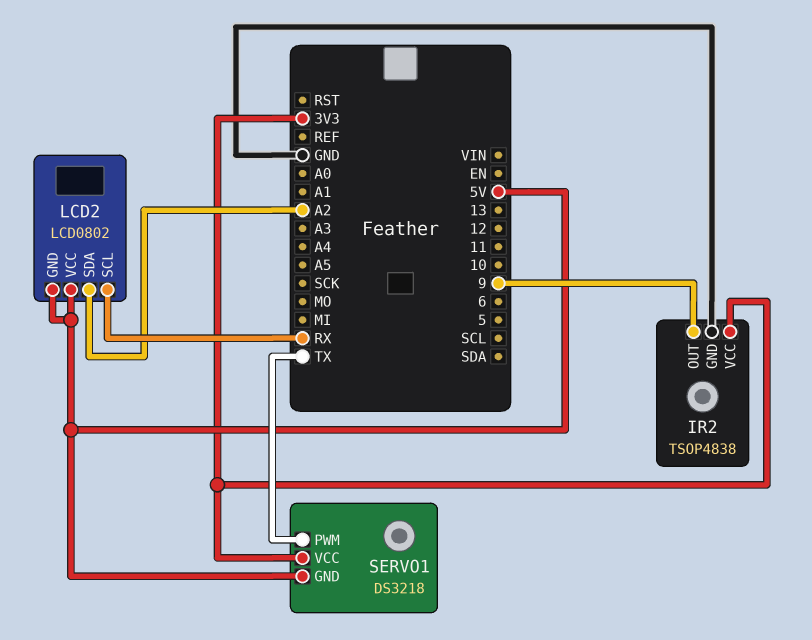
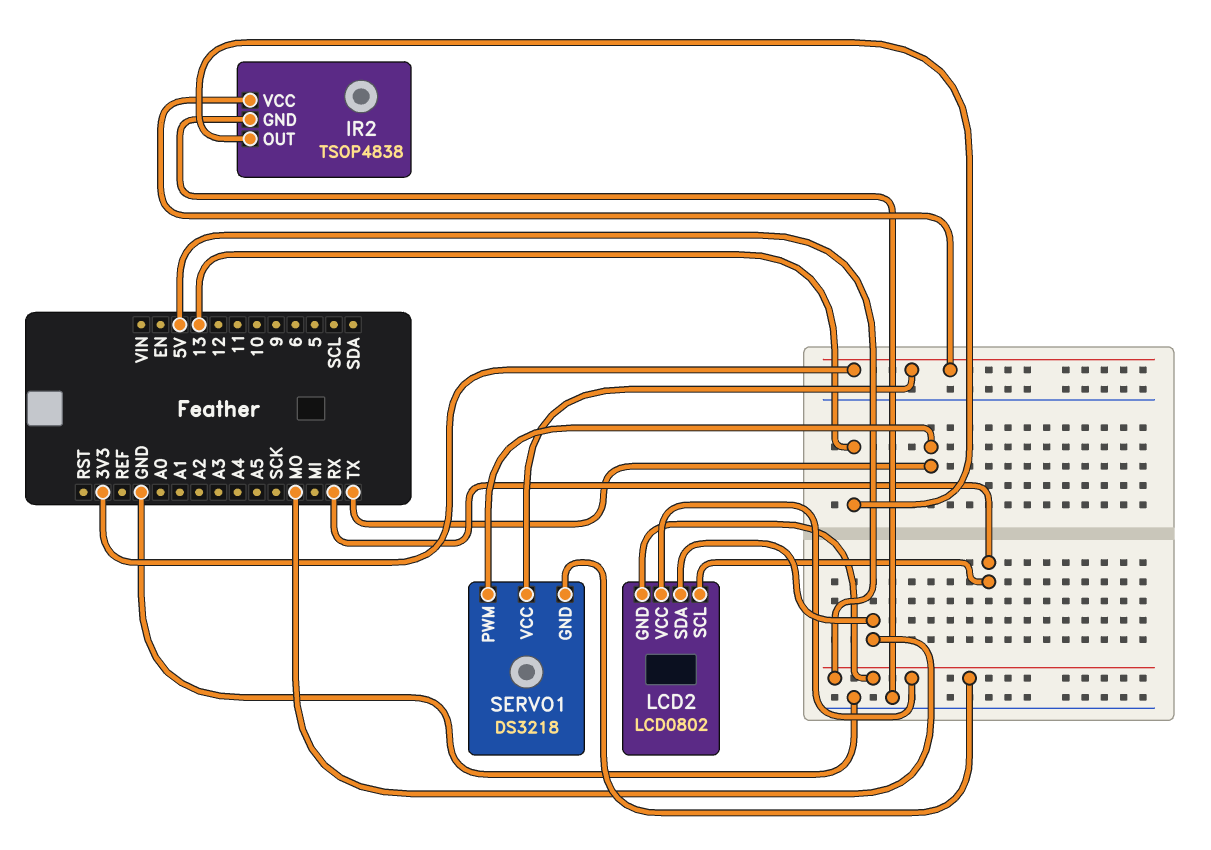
IR2 pin OUT: 9 -> 13
LCD2 pin SDA: A2 -> MO

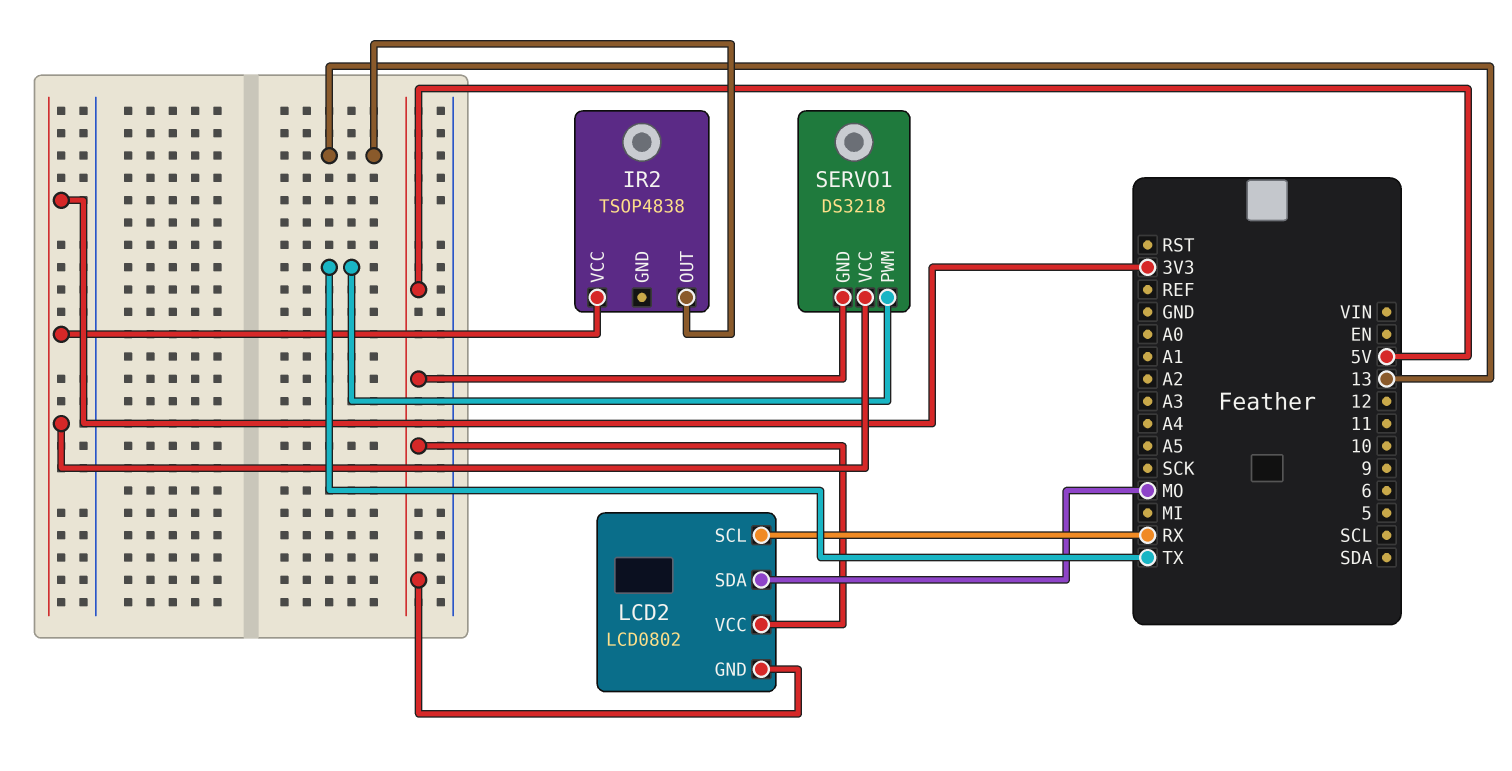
IR2 pin GND: GND -> none

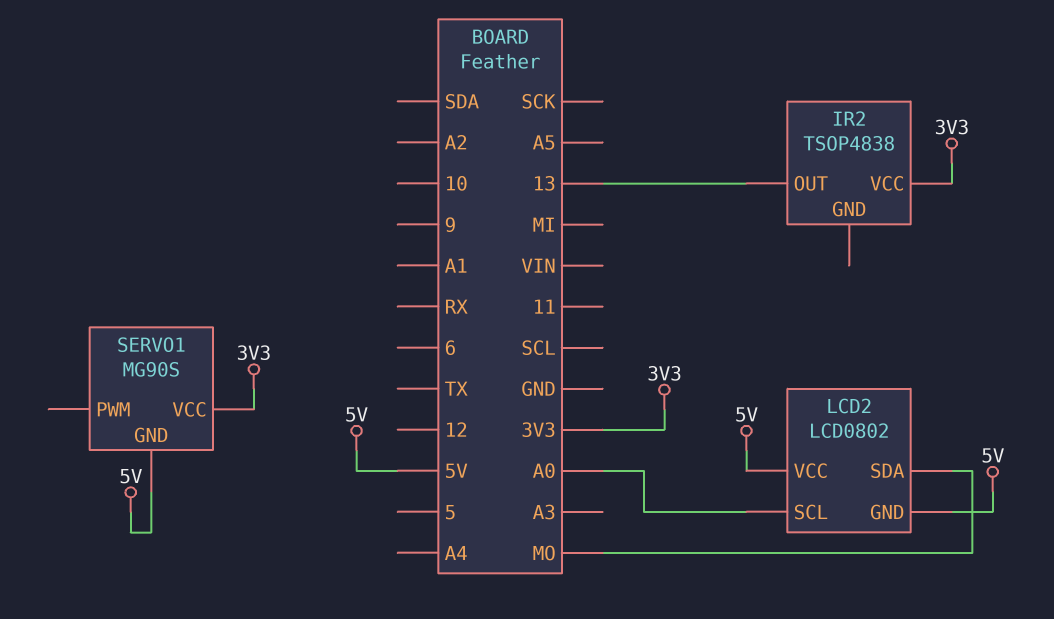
LCD2 pin SCL: RX -> A0
SERVO1: DS3218 -> MG90S
SERVO1 pin PWM: TX -> none

